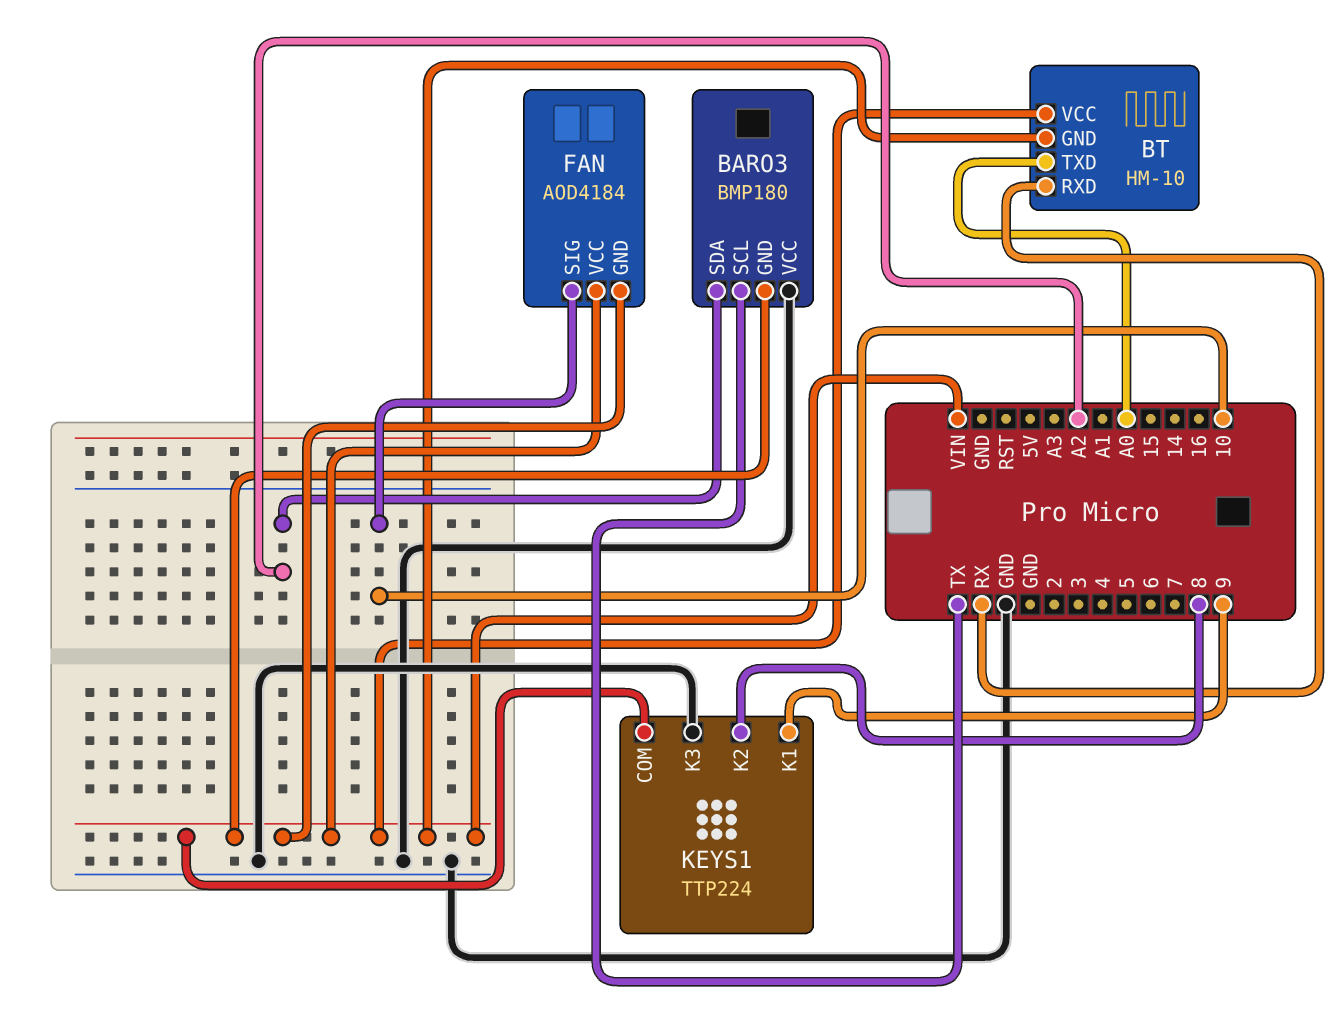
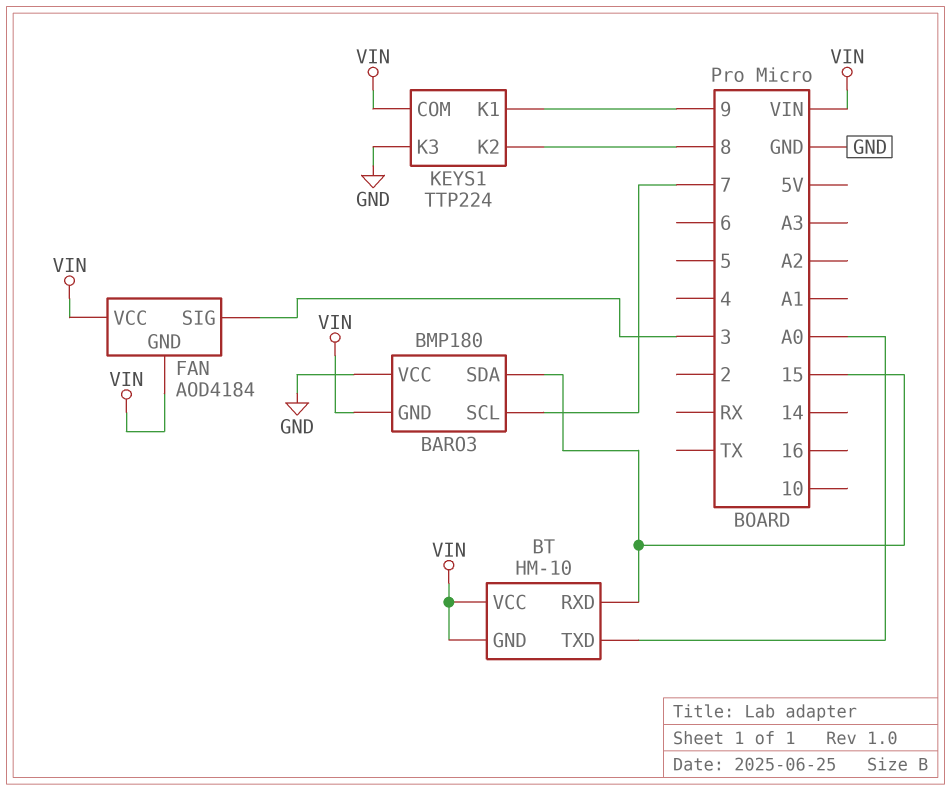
BARO3 pin SCL: TX -> 7
BARO3 pin SDA: A2 -> 15
BT pin RXD: RX -> 15
FAN pin SIG: 10 -> 3

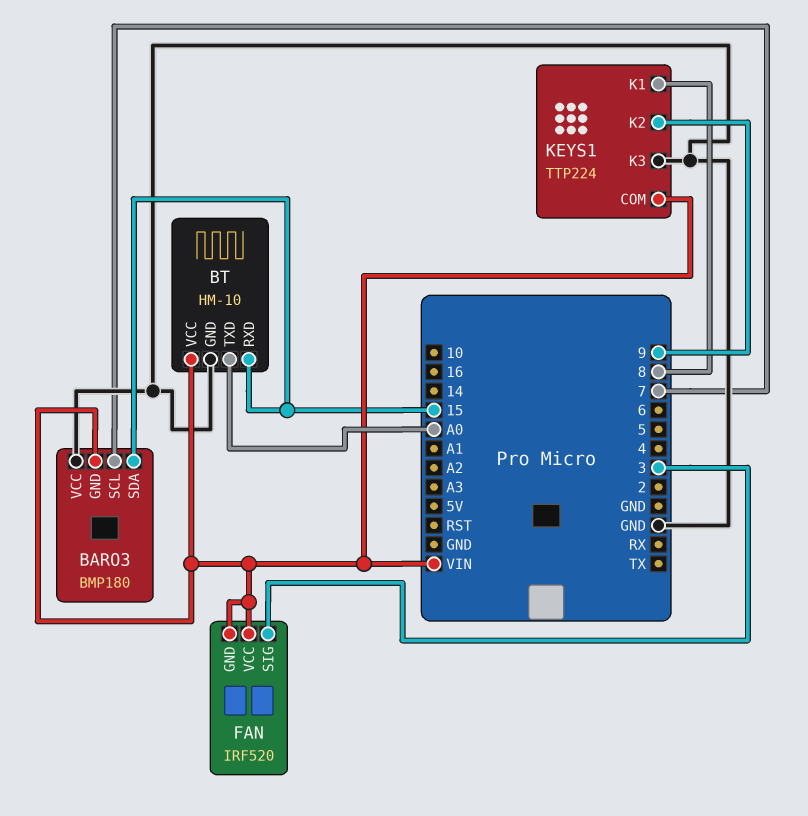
BT pin GND: VIN -> GND
FAN: AOD4184 -> IRF520
KEYS1 pin K1: 9 -> 8
KEYS1 pin K2: 8 -> 9

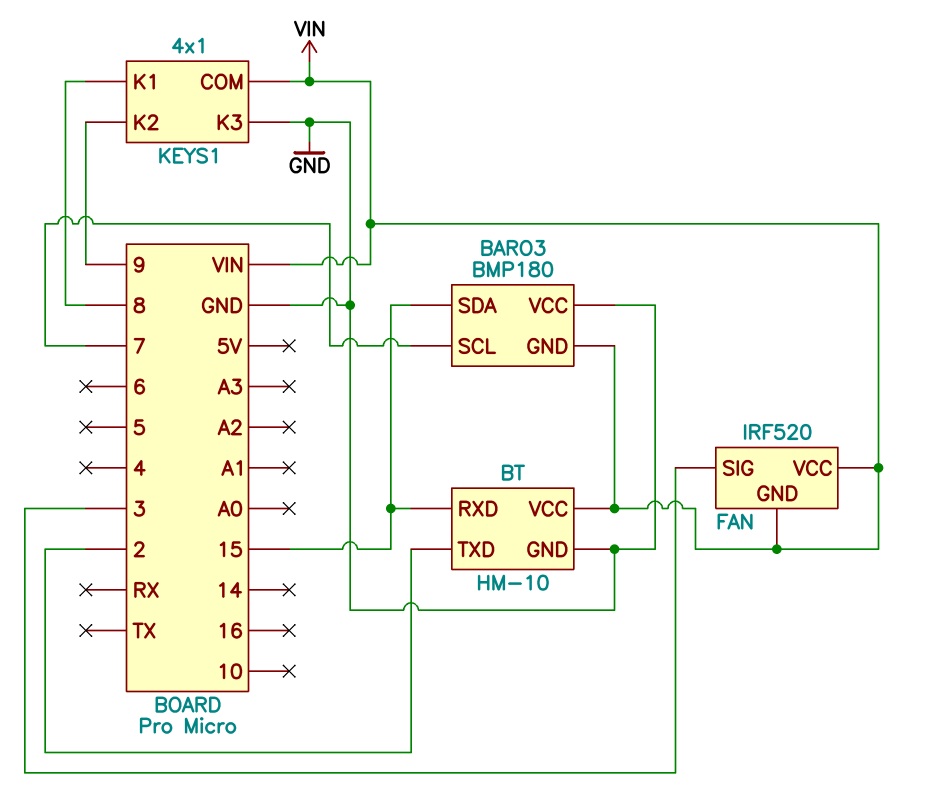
BT pin TXD: A0 -> 2
KEYS1: TTP224 -> 4x1

